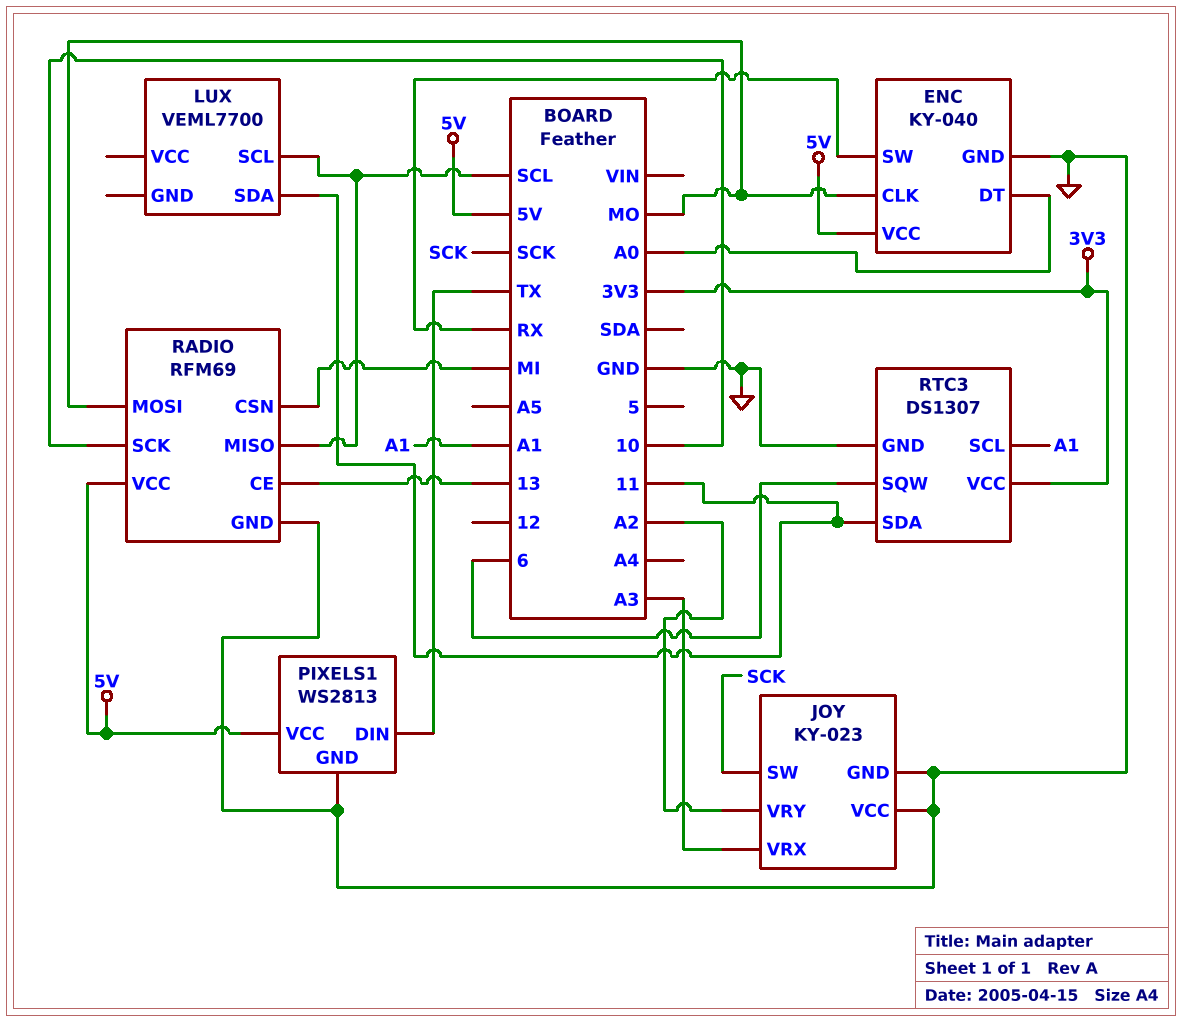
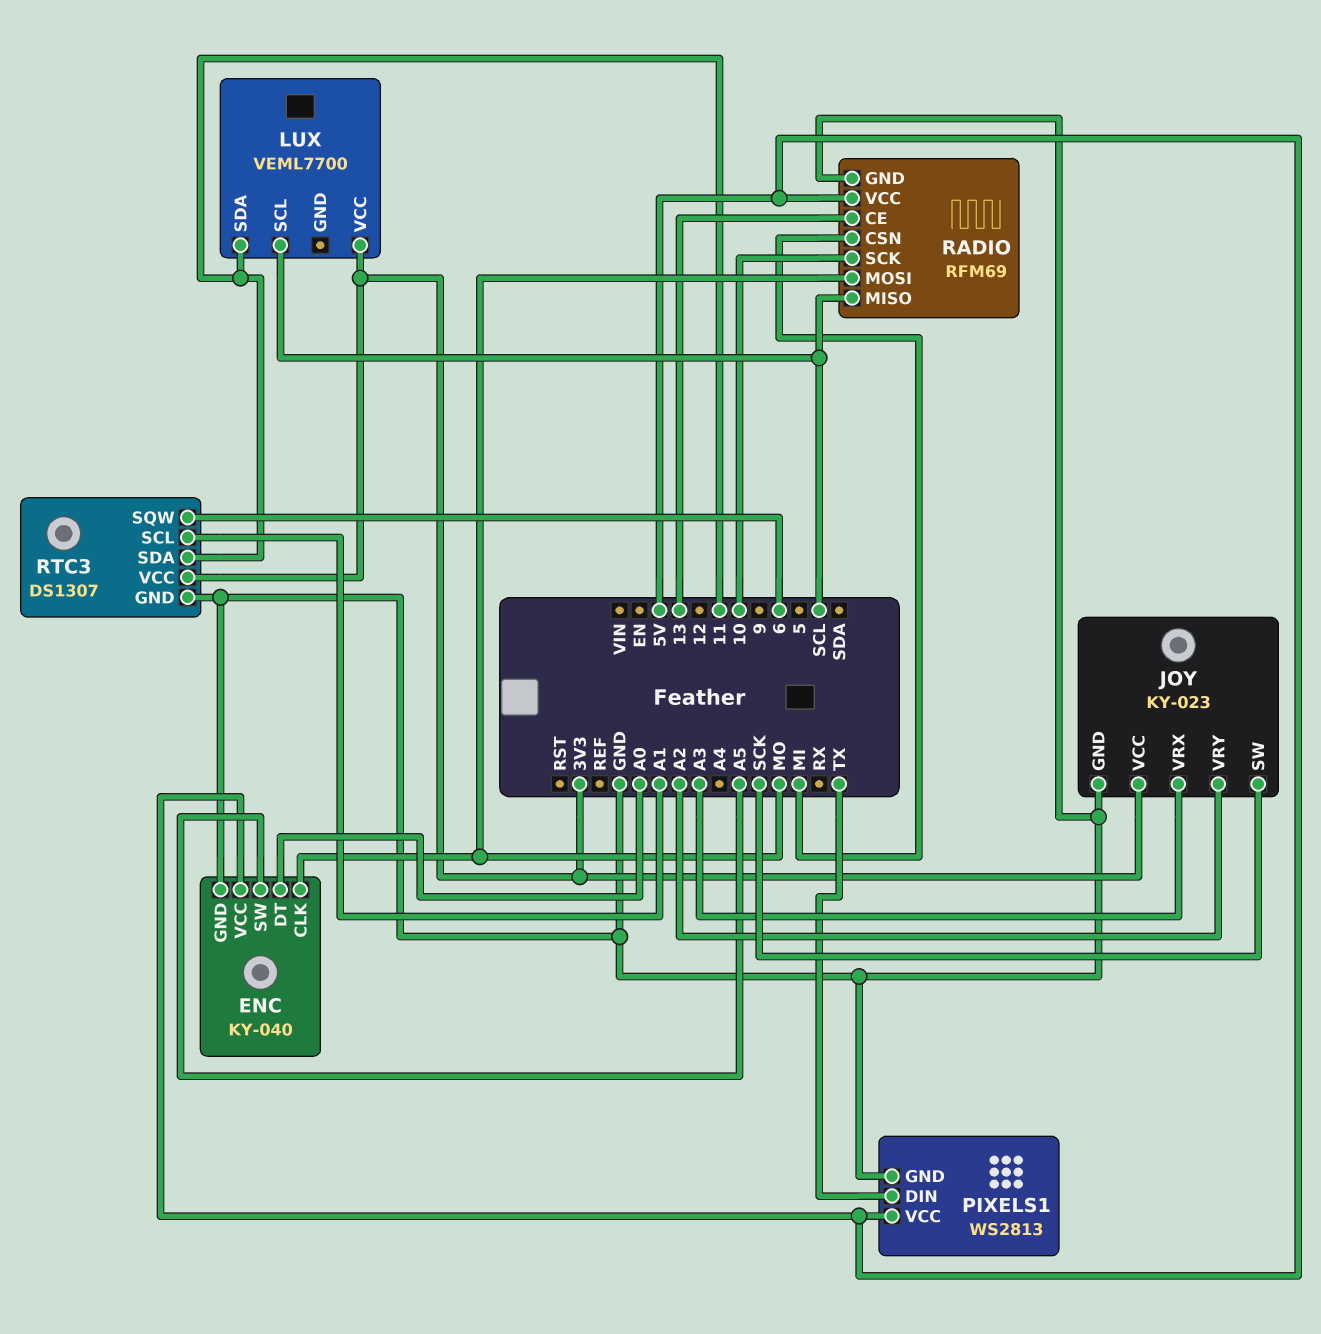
ENC pin SW: RX -> A5
JOY pin VCC: GND -> 3V3
LUX pin VCC: none -> 3V3

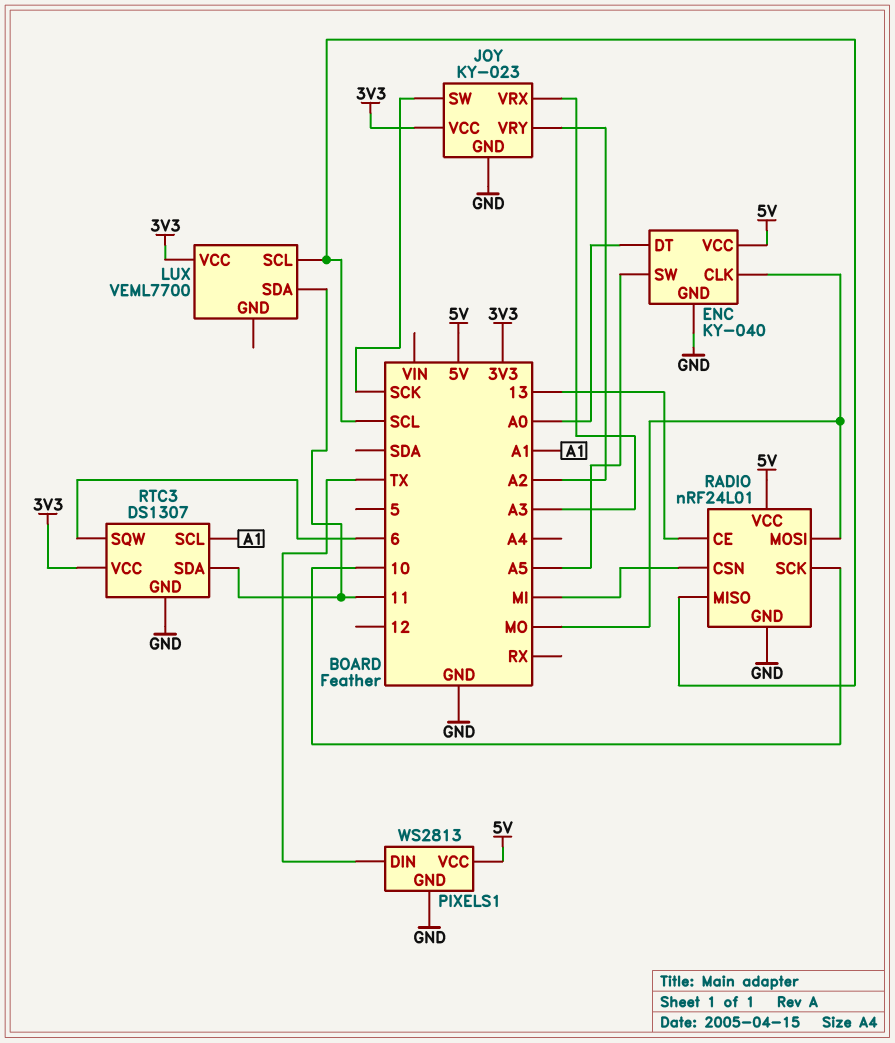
RADIO: RFM69 -> nRF24L01

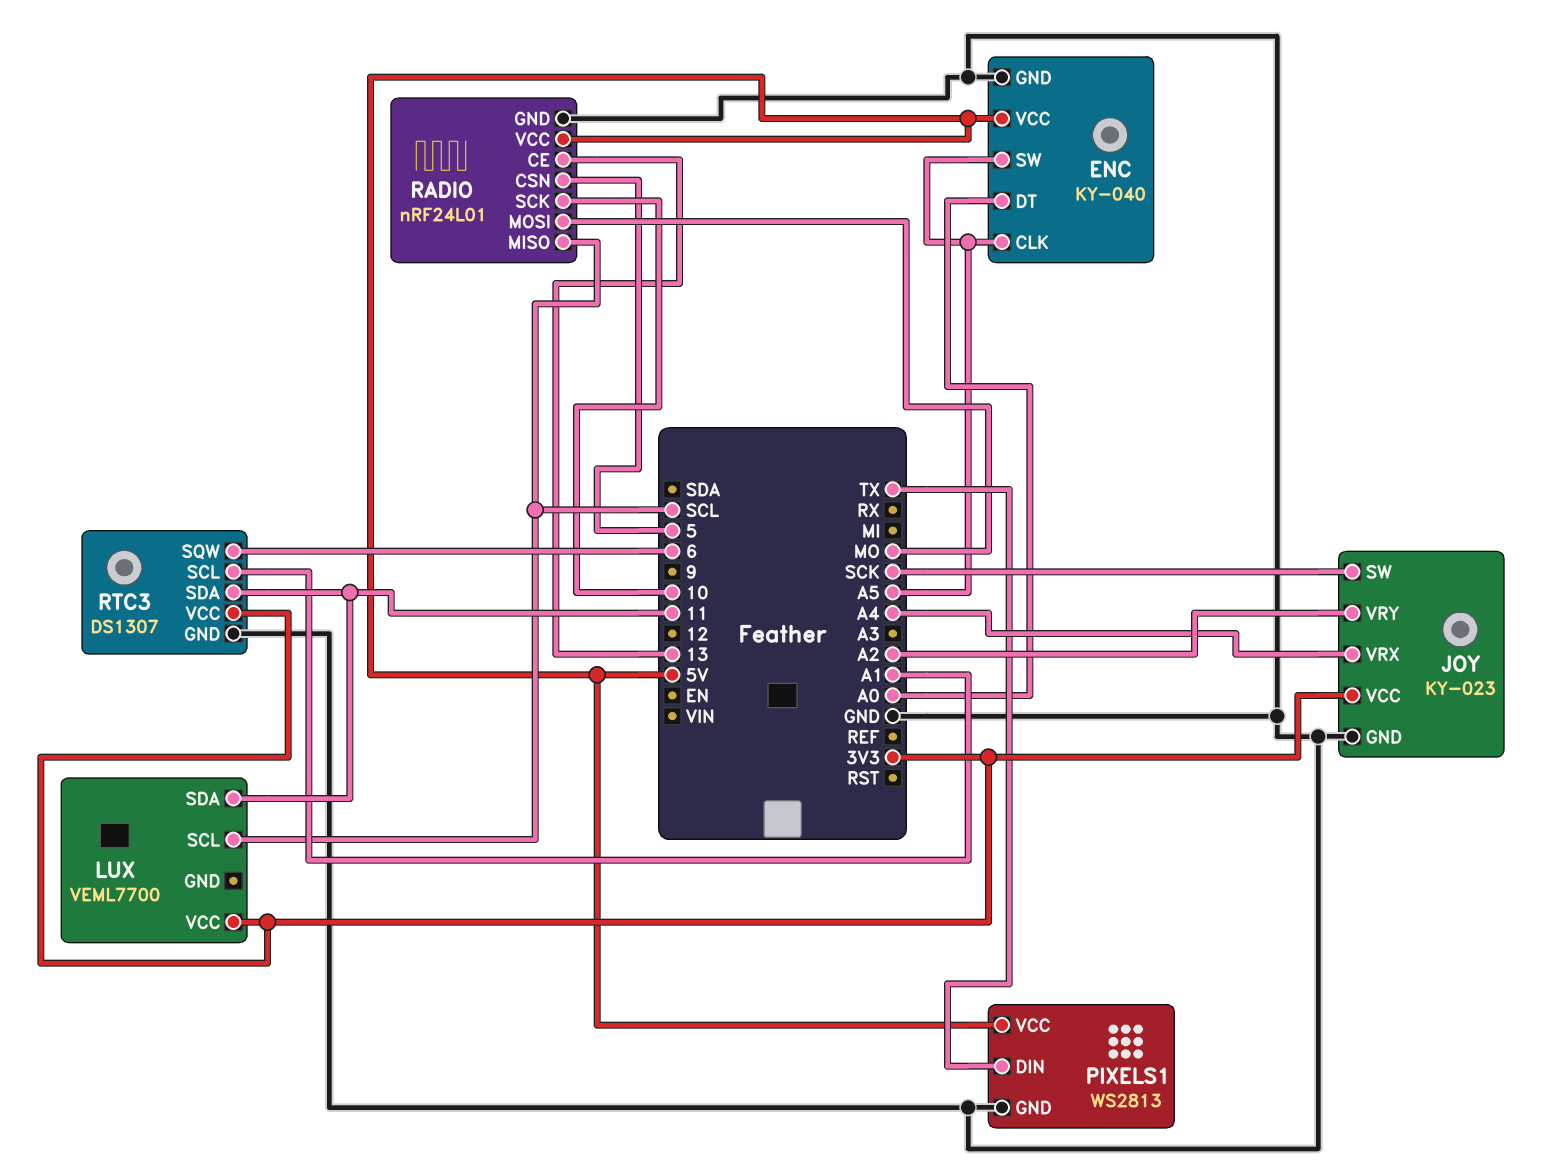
ENC pin CLK: MO -> A5
JOY pin VRX: A3 -> A4
RADIO pin CSN: MI -> 5

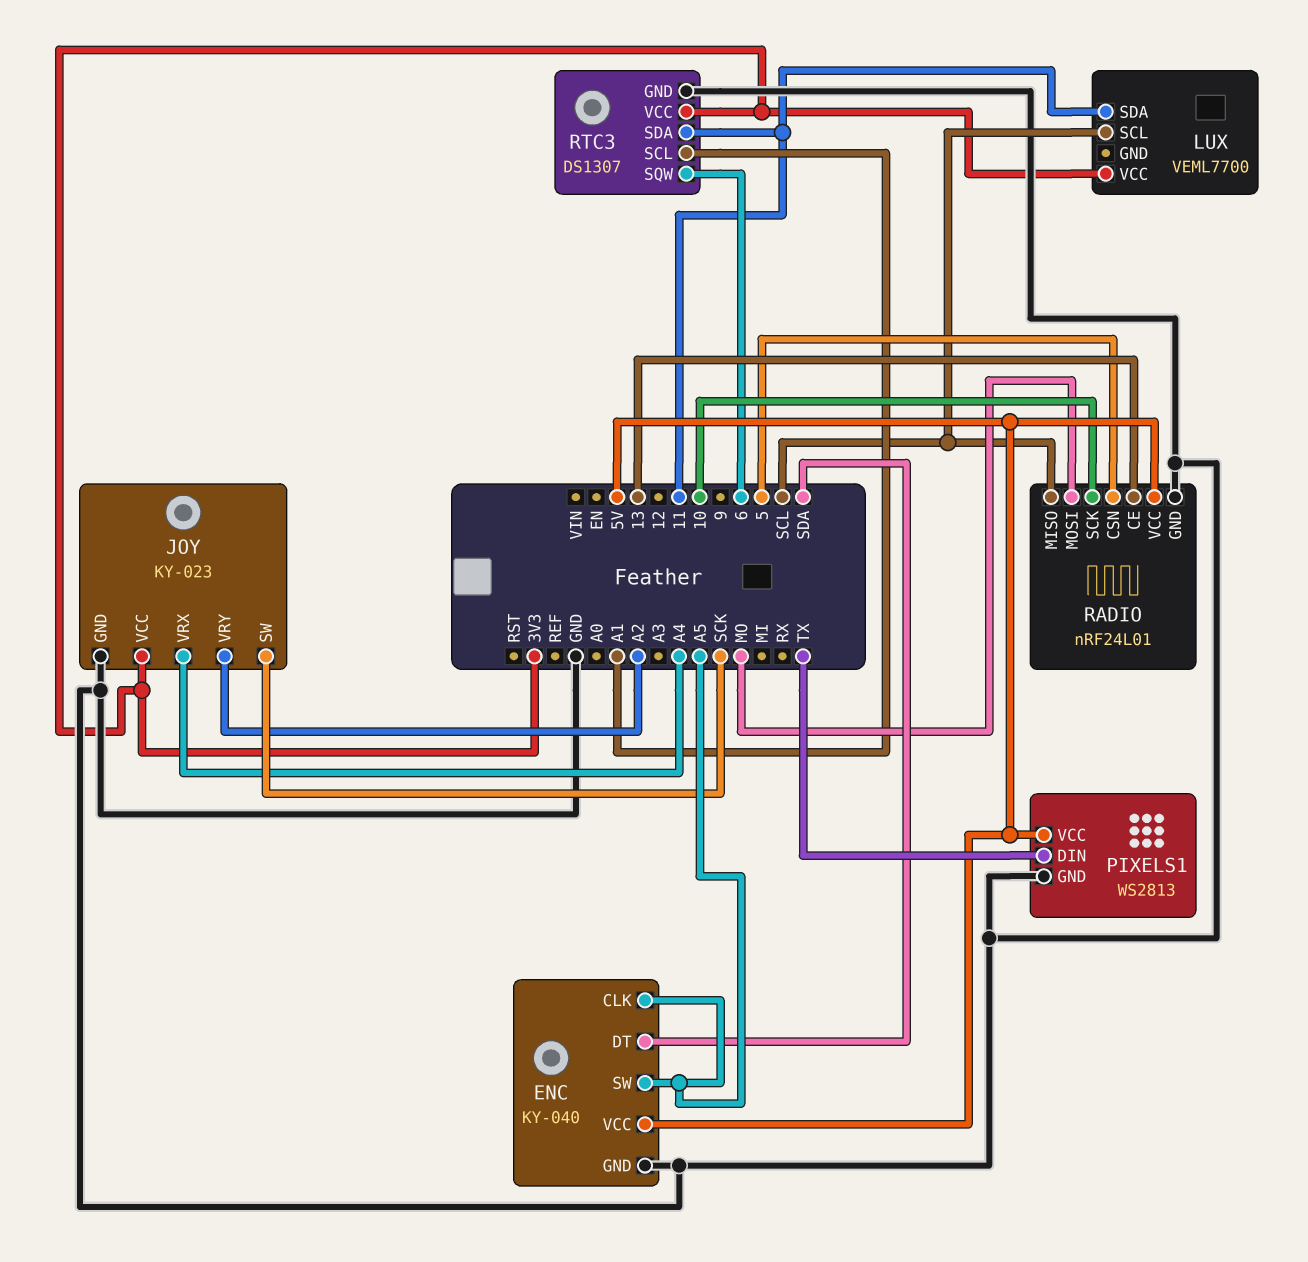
ENC pin DT: A0 -> SDA

